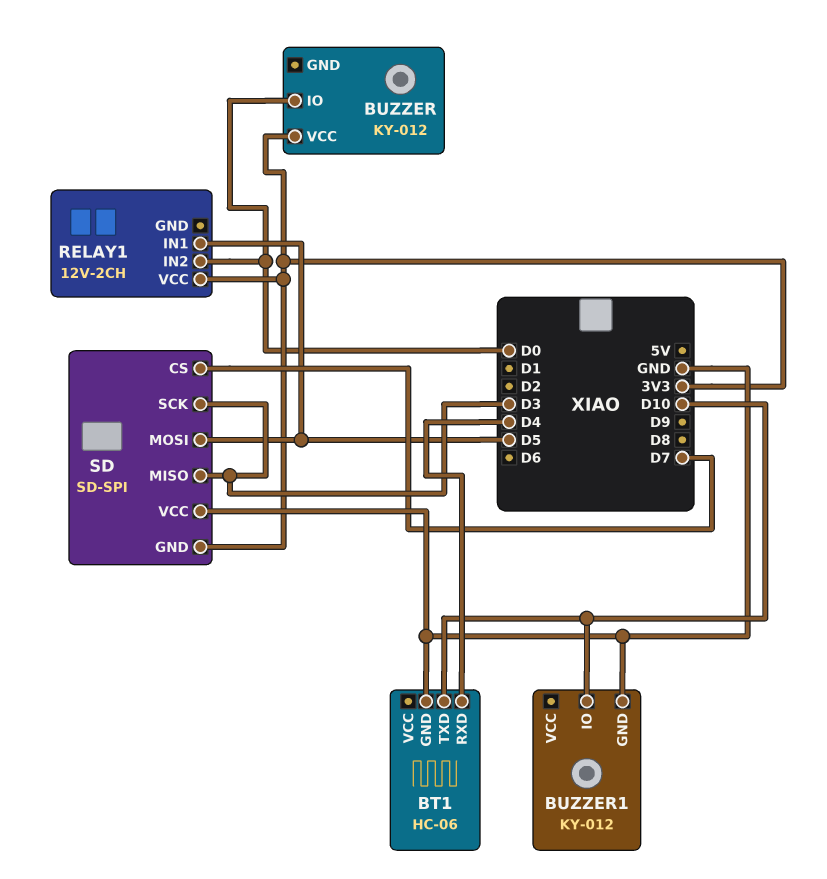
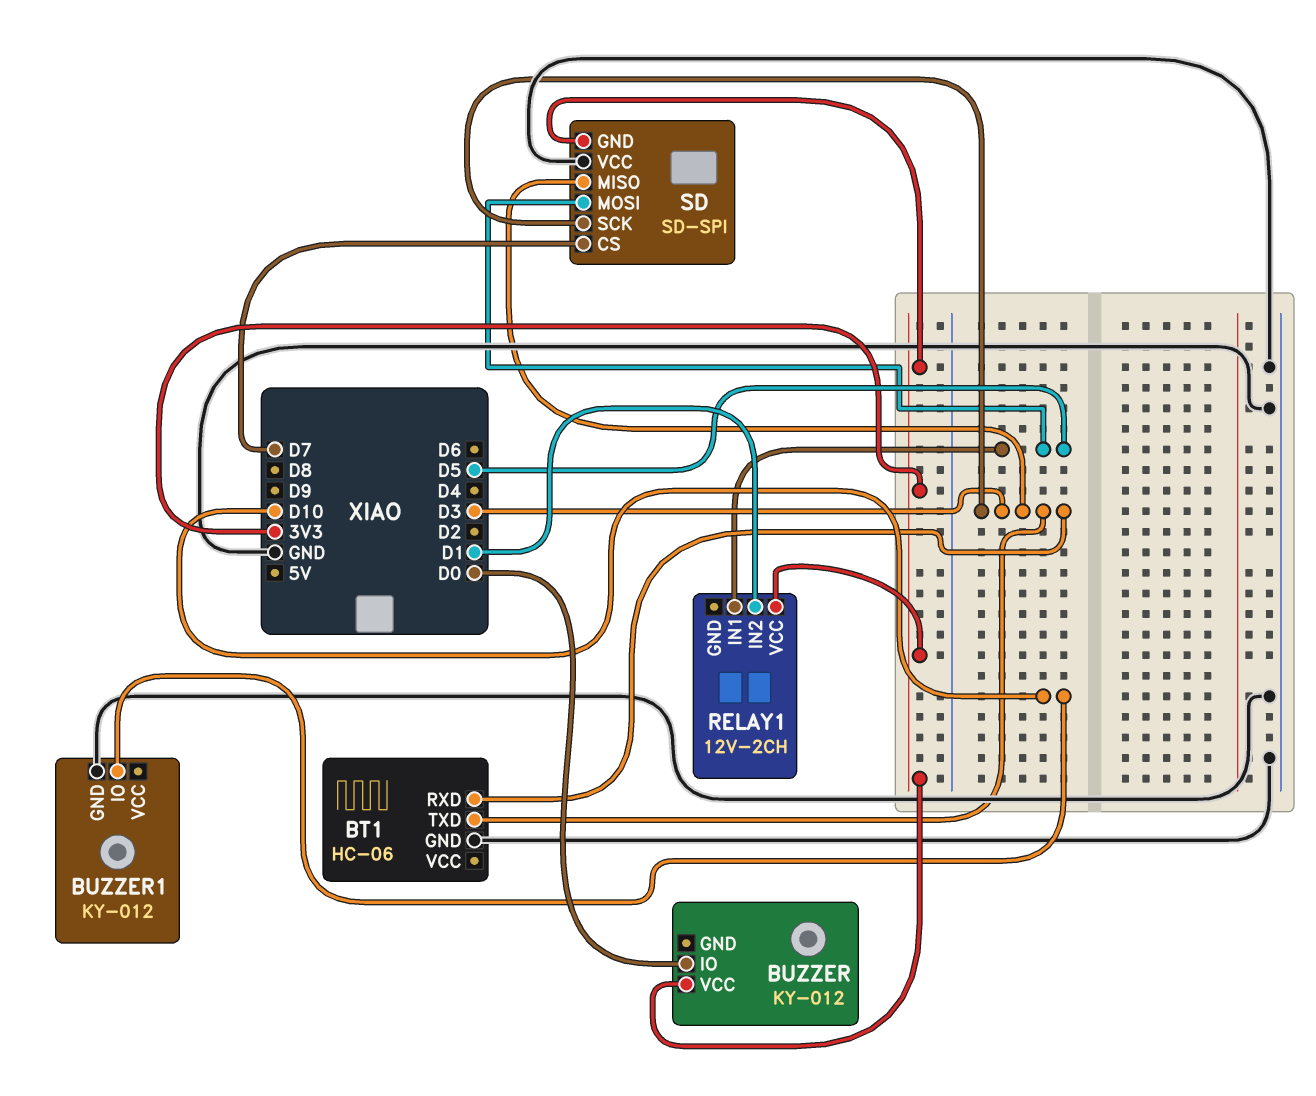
BT1 pin RXD: D4 -> D3
BT1 pin TXD: D10 -> D3
RELAY1 pin IN2: D0 -> D1

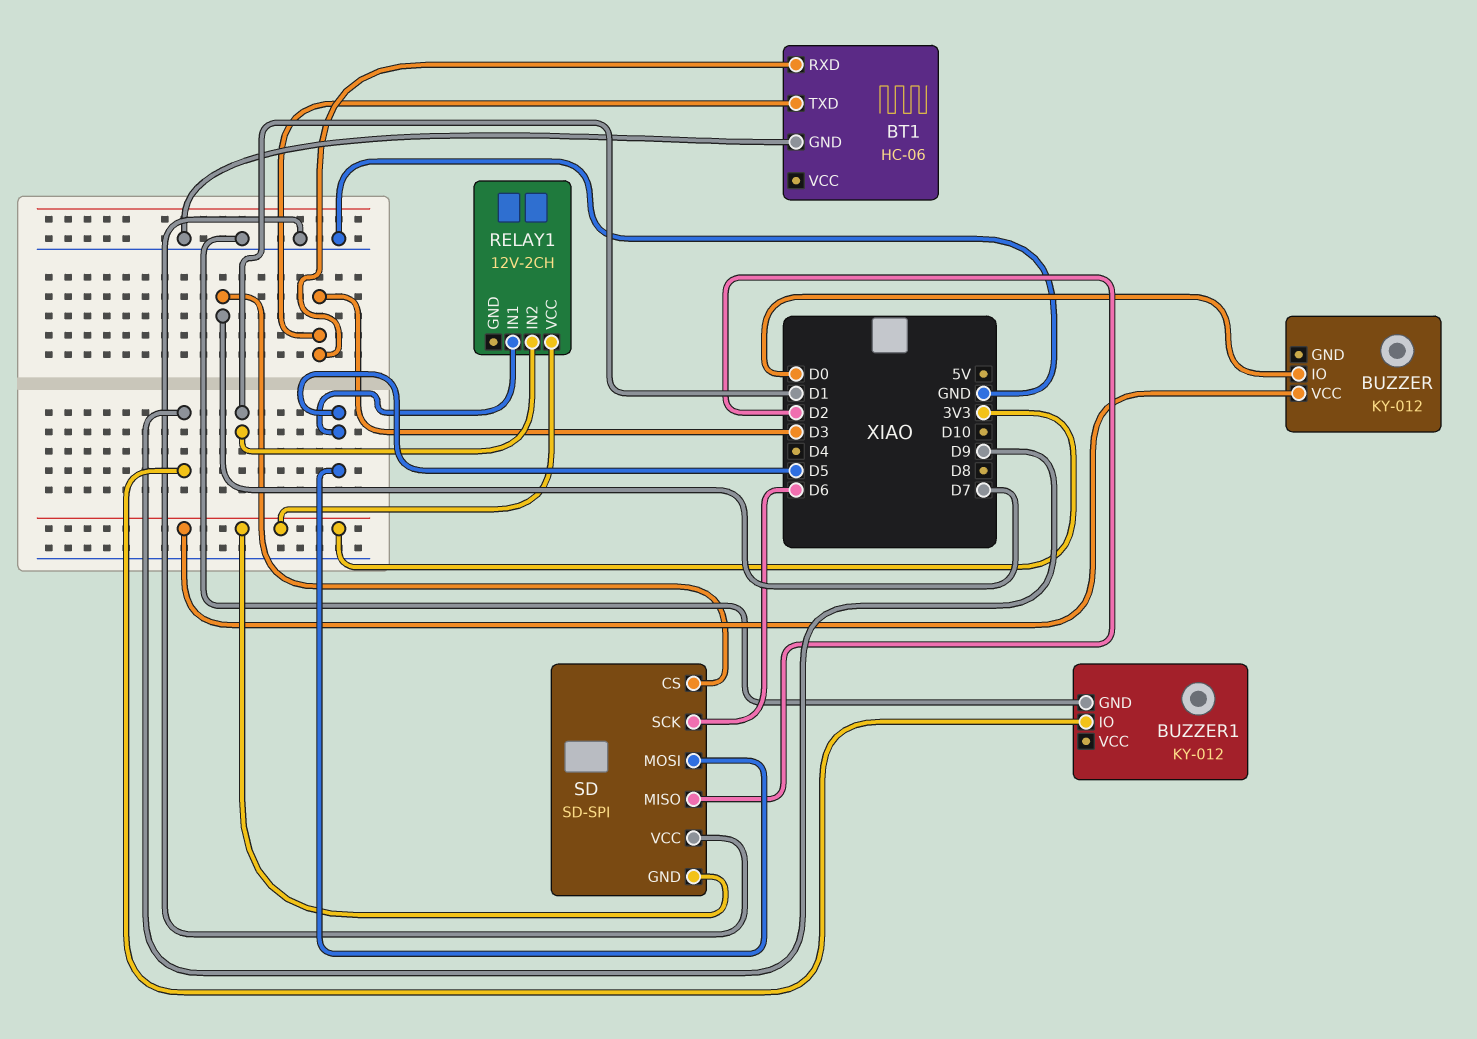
BUZZER1 pin IO: D10 -> D9
SD pin MISO: D3 -> D2
SD pin SCK: D3 -> D6

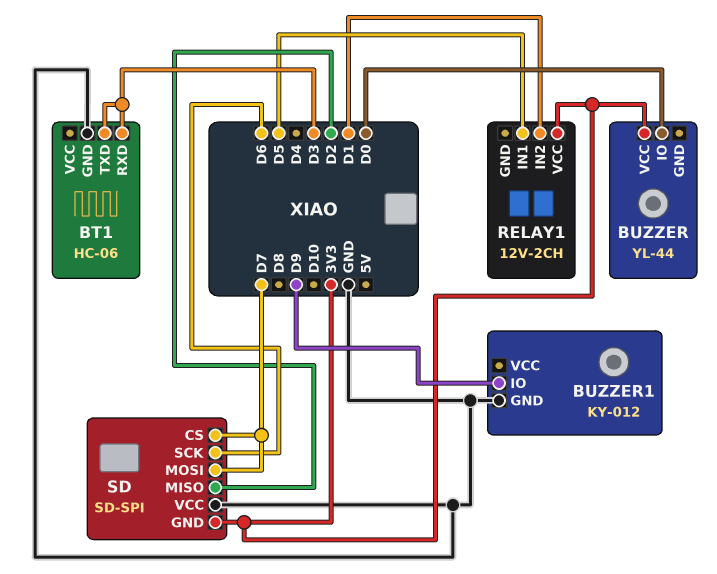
BUZZER: KY-012 -> YL-44
SD pin MOSI: D5 -> D7

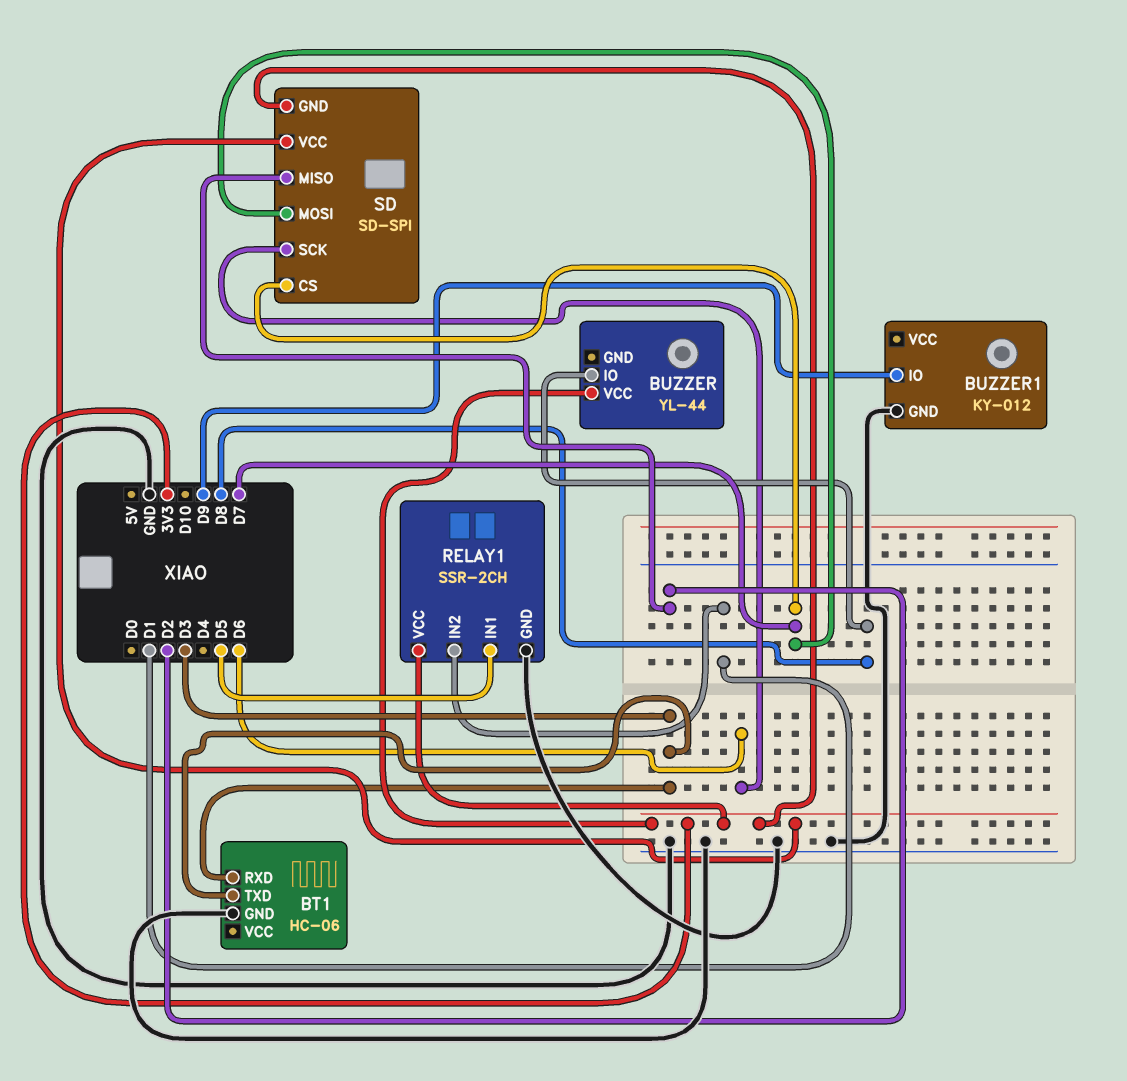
BUZZER pin IO: D0 -> D8
RELAY1: 12V-2CH -> SSR-2CH
RELAY1 pin GND: none -> GND
SD pin VCC: GND -> 3V3

